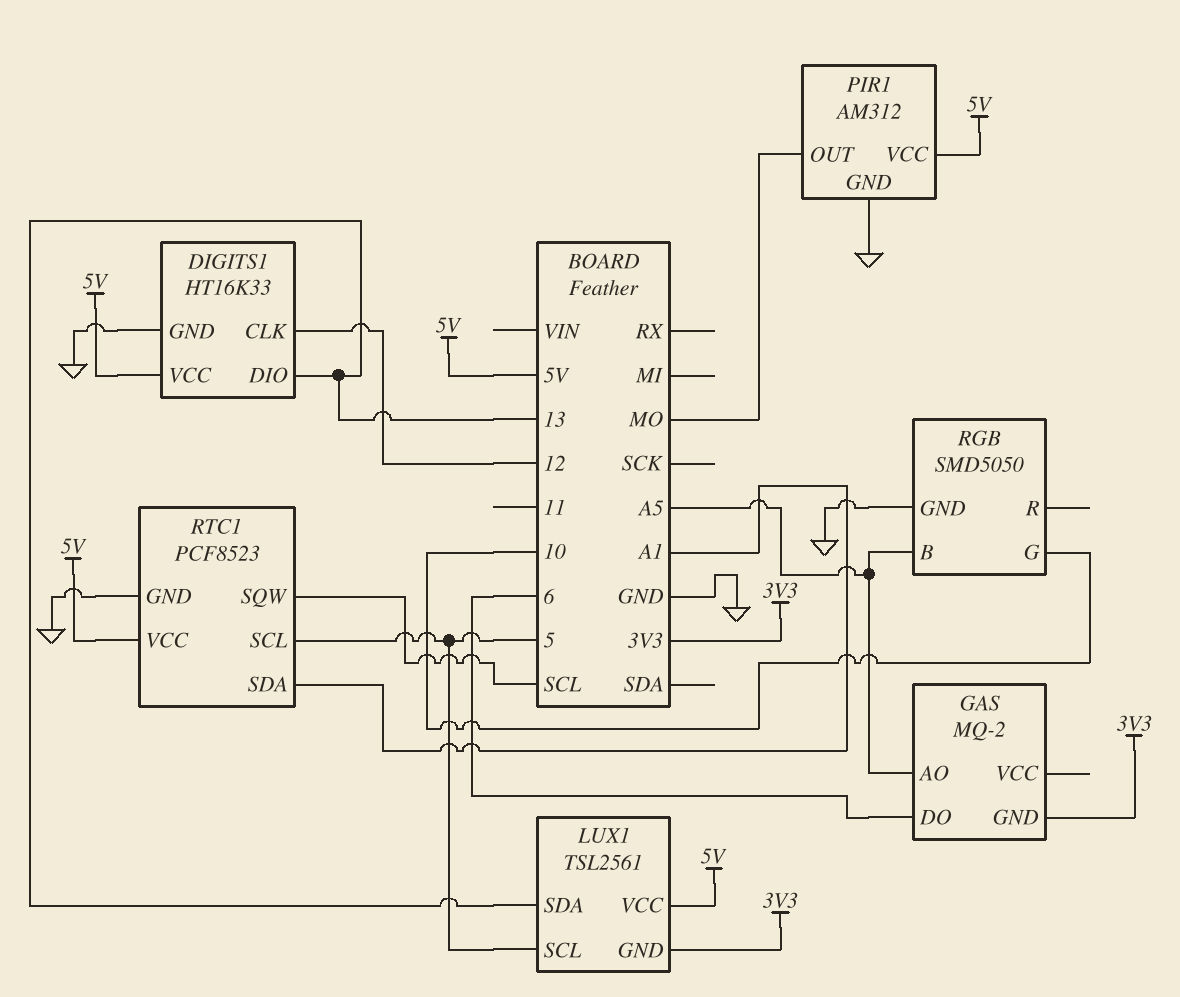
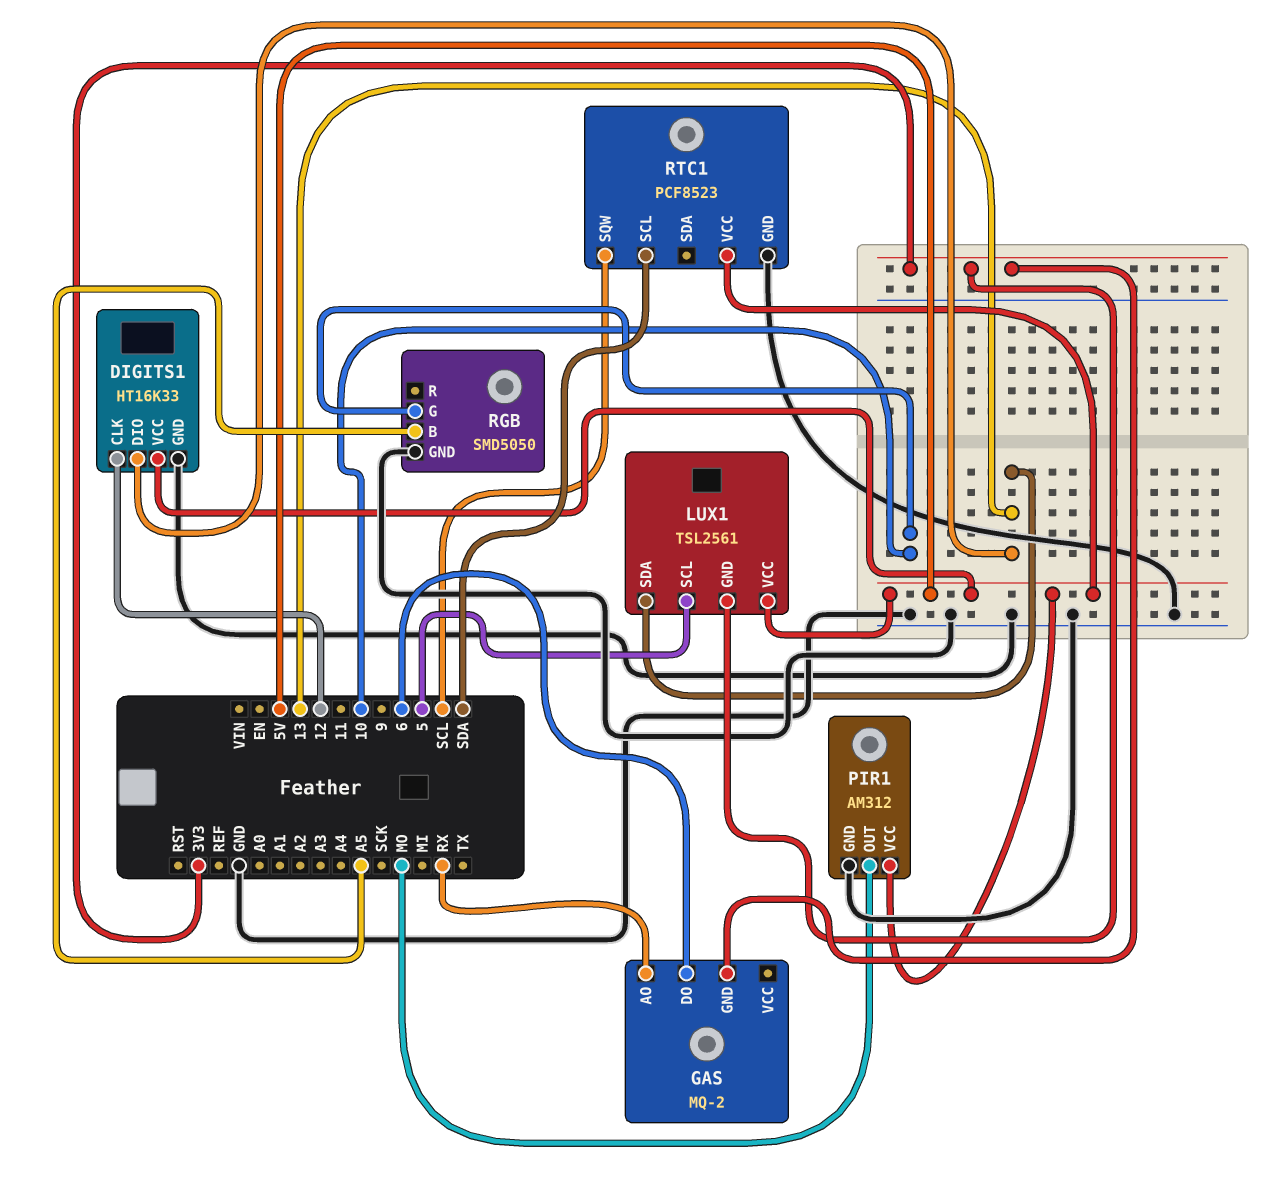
GAS pin AO: A5 -> RX
RTC1 pin SCL: 5 -> SDA
RTC1 pin SDA: A1 -> none

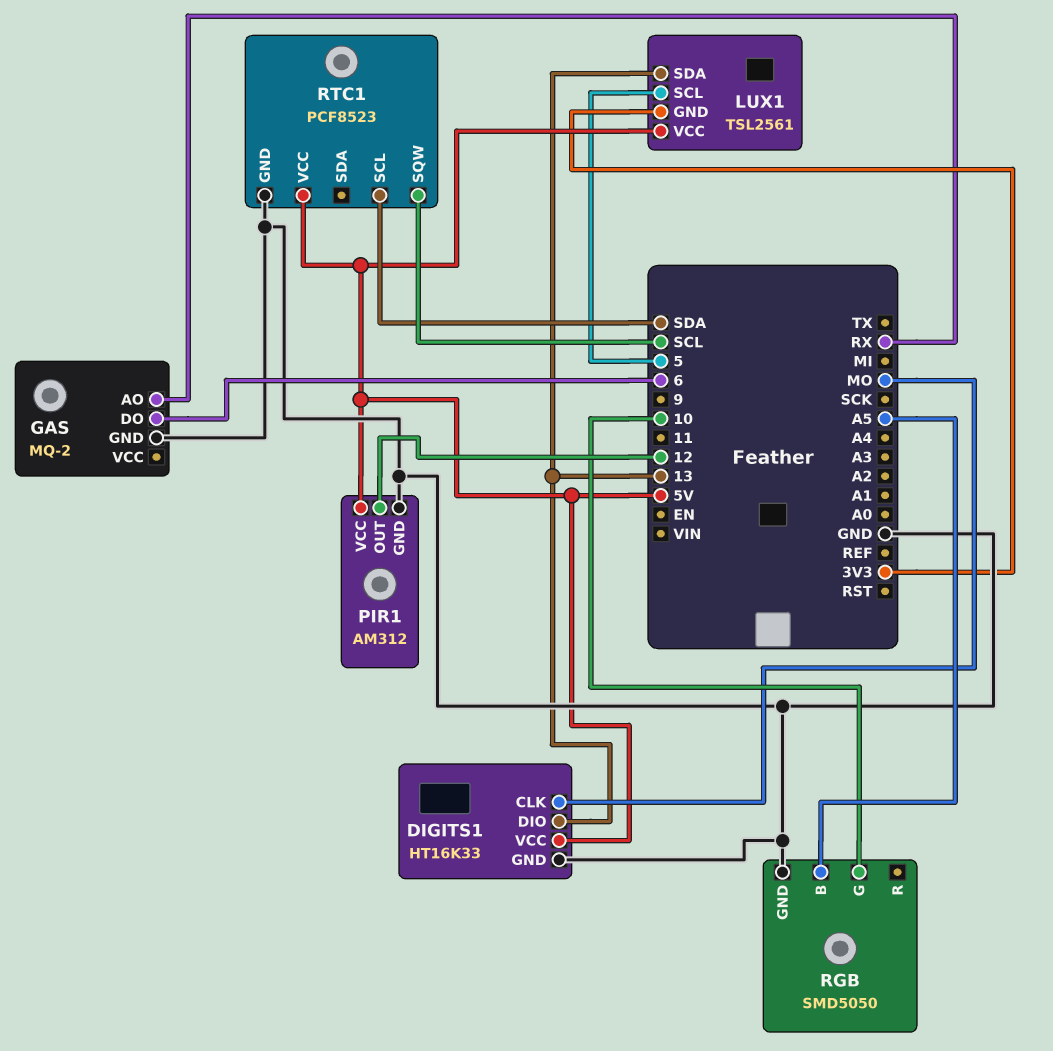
DIGITS1 pin CLK: 12 -> MO
GAS pin GND: 3V3 -> GND
PIR1 pin OUT: MO -> 12

